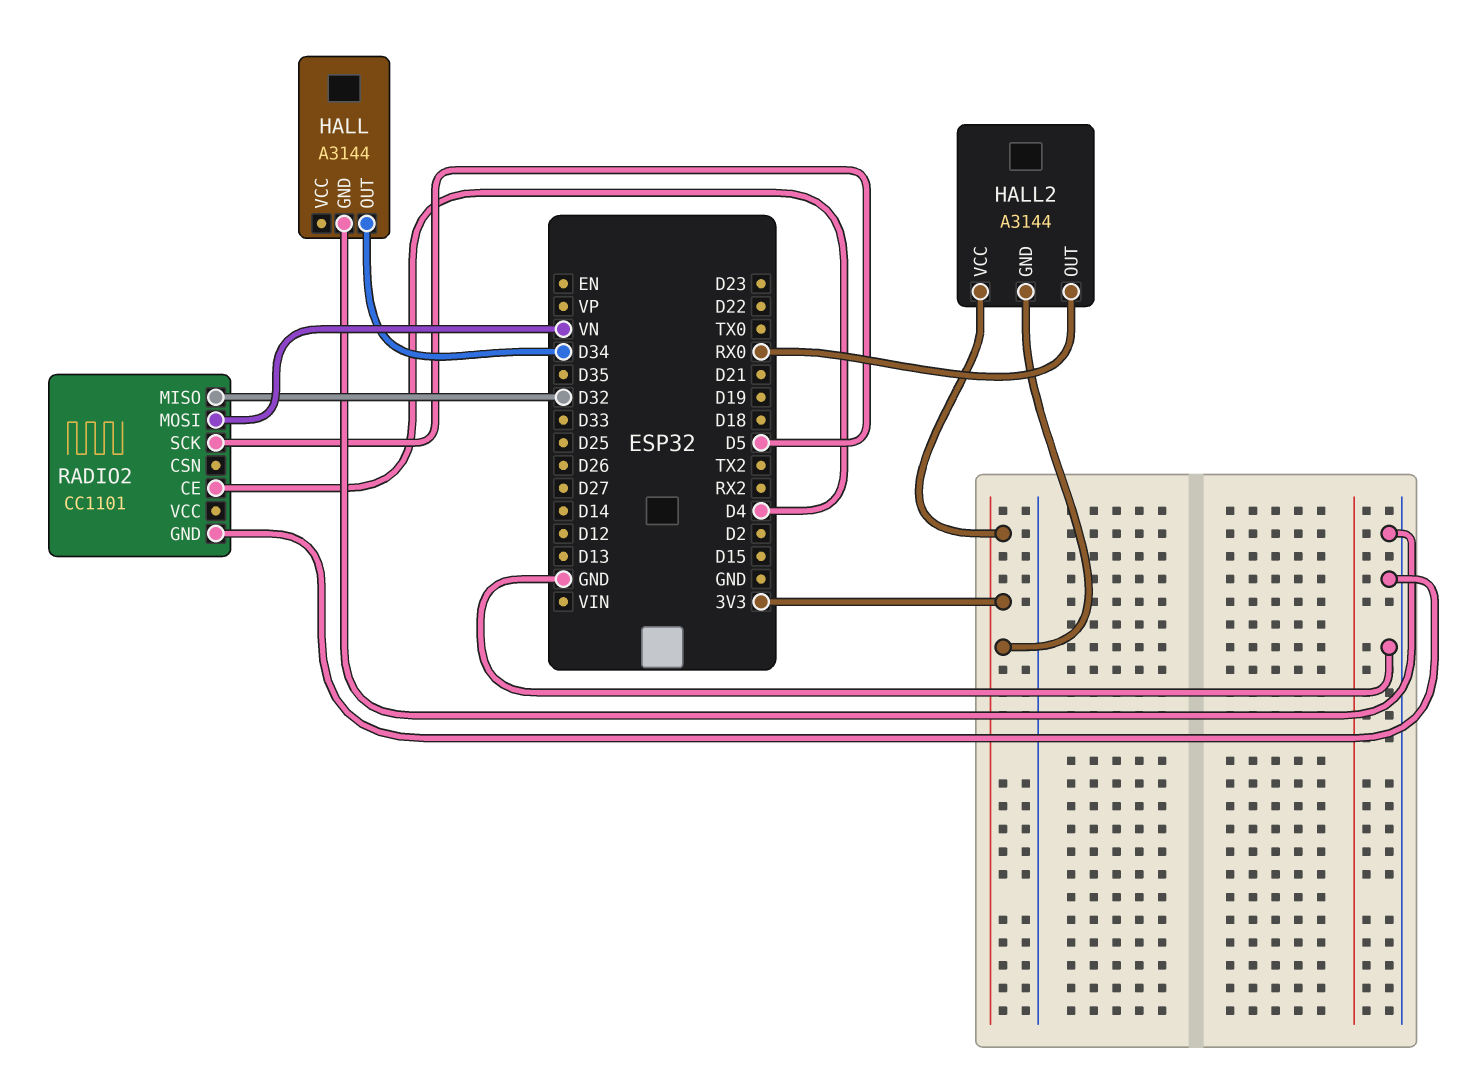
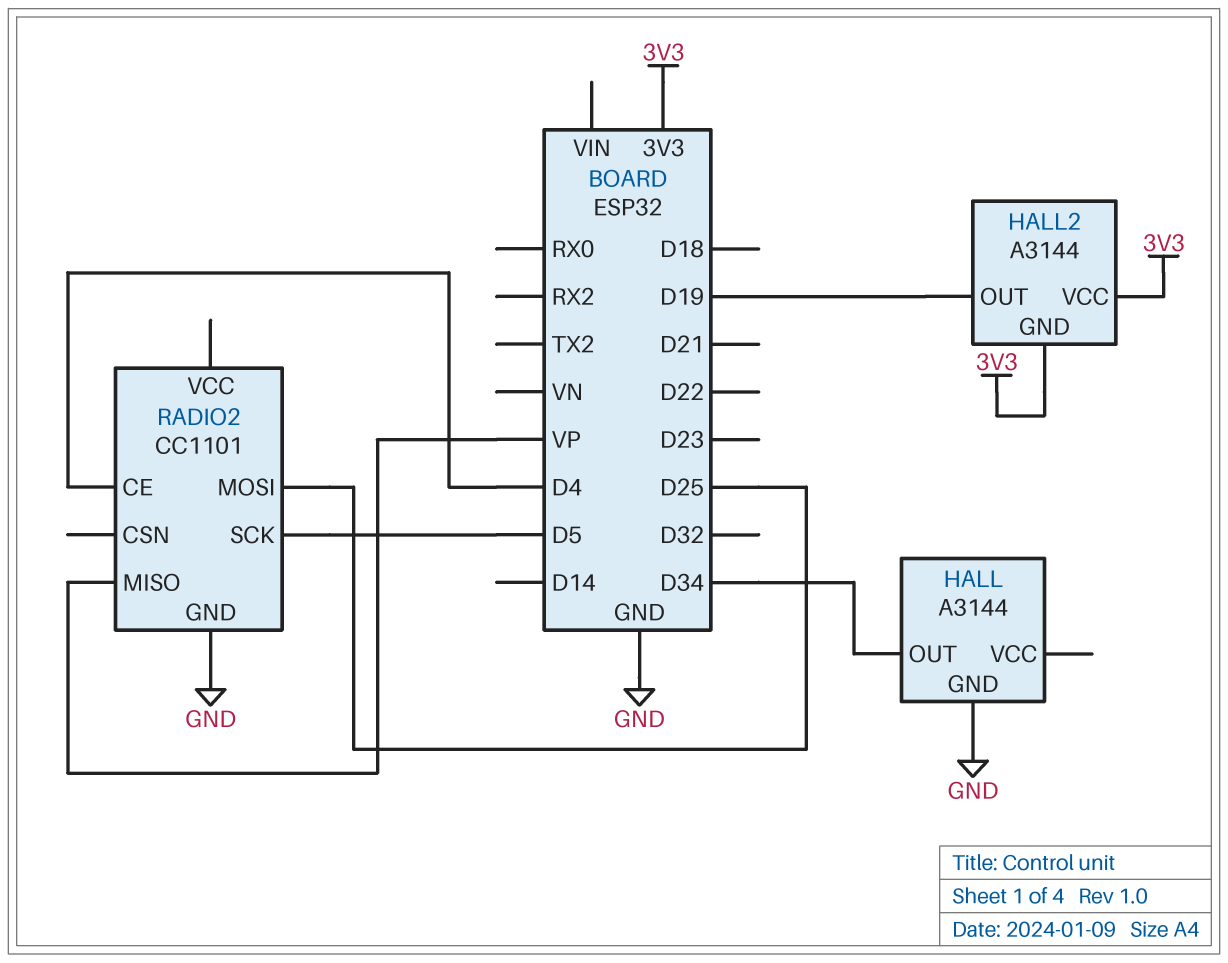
HALL2 pin OUT: RX0 -> D19
RADIO2 pin MISO: D32 -> VP
RADIO2 pin MOSI: VN -> D25

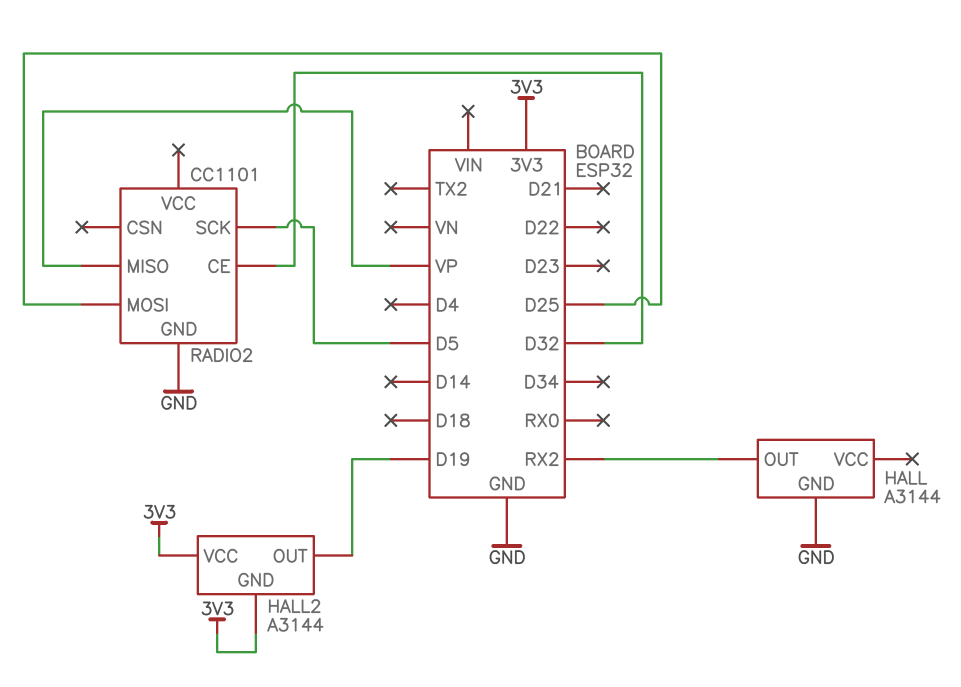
HALL pin OUT: D34 -> RX2
RADIO2 pin CE: D4 -> D32

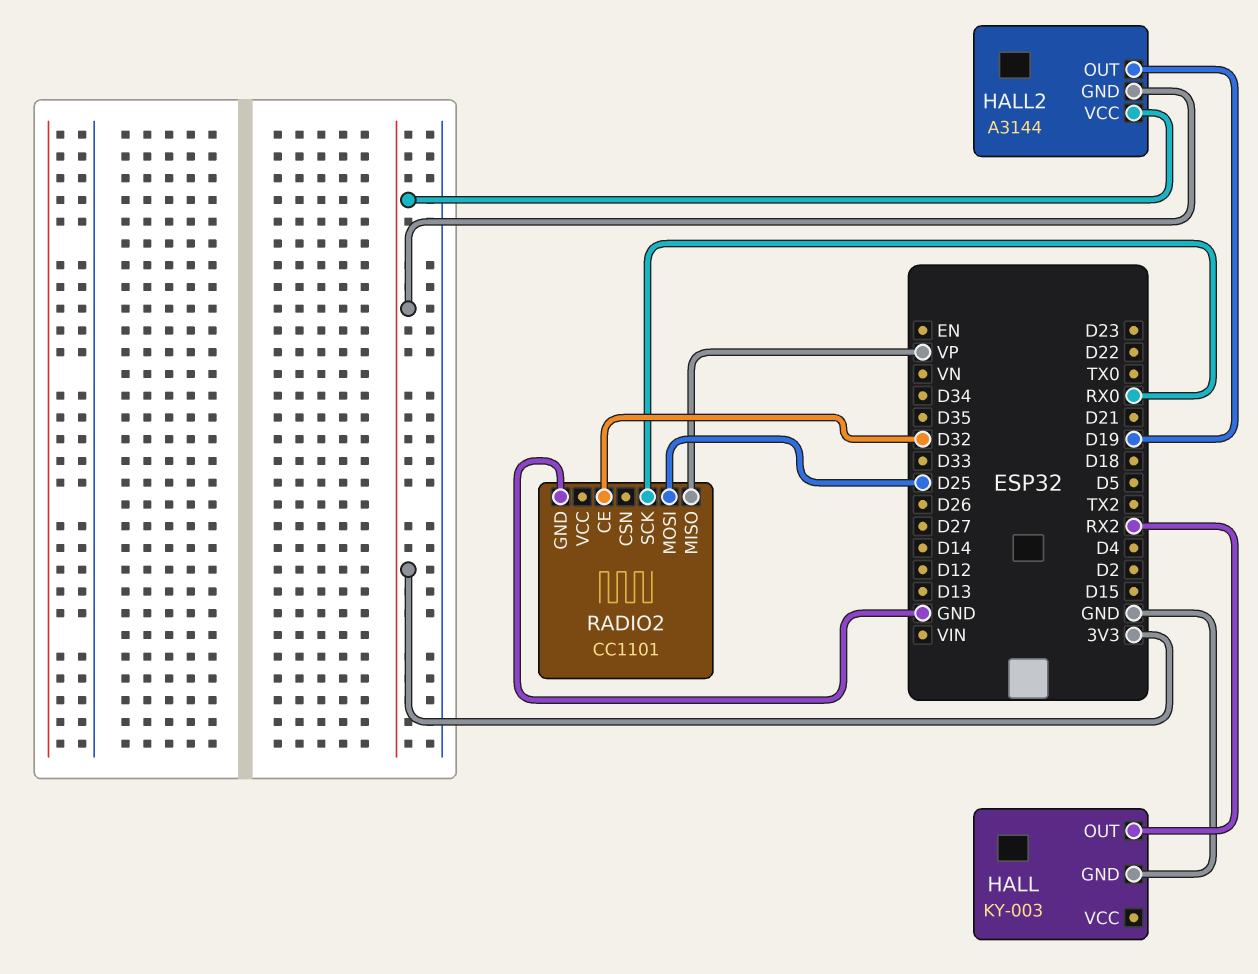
HALL: A3144 -> KY-003
RADIO2 pin SCK: D5 -> RX0

